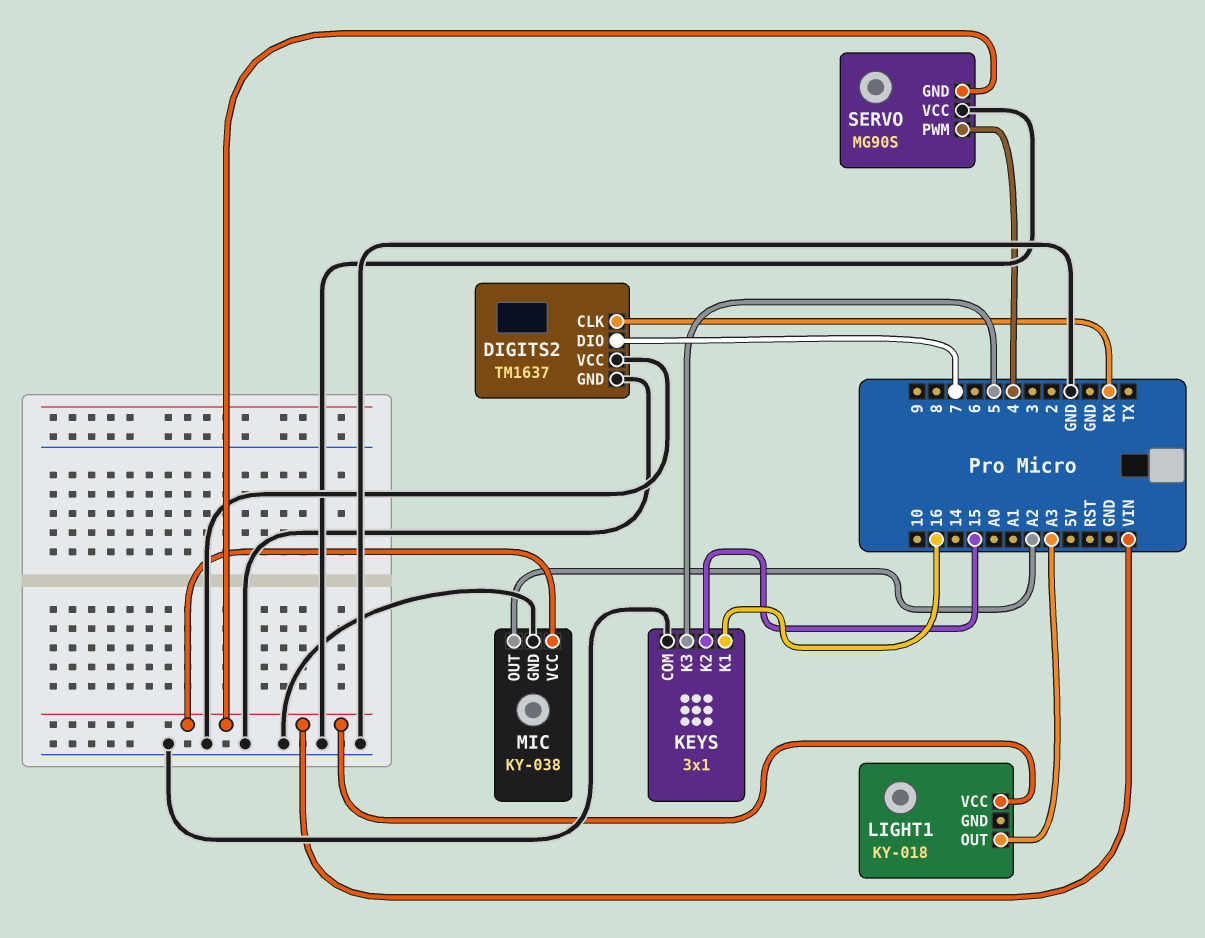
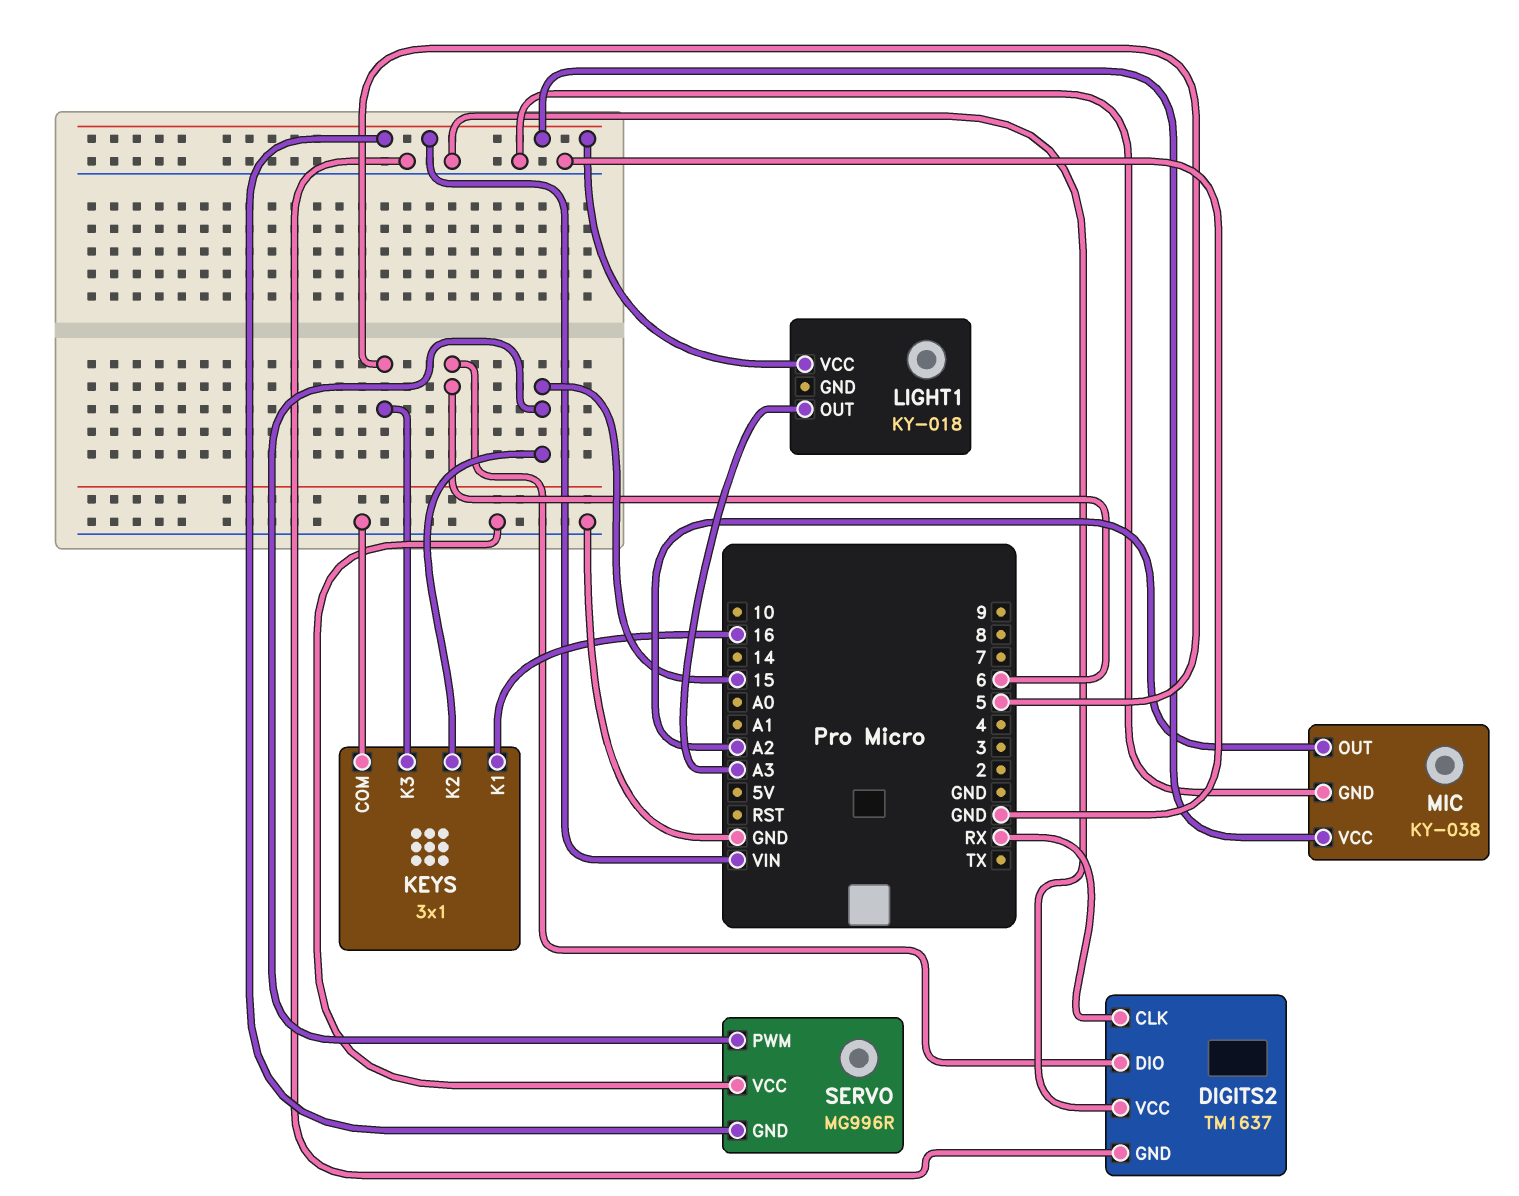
DIGITS2 pin DIO: 7 -> 6
SERVO: MG90S -> MG996R
SERVO pin PWM: 4 -> 15

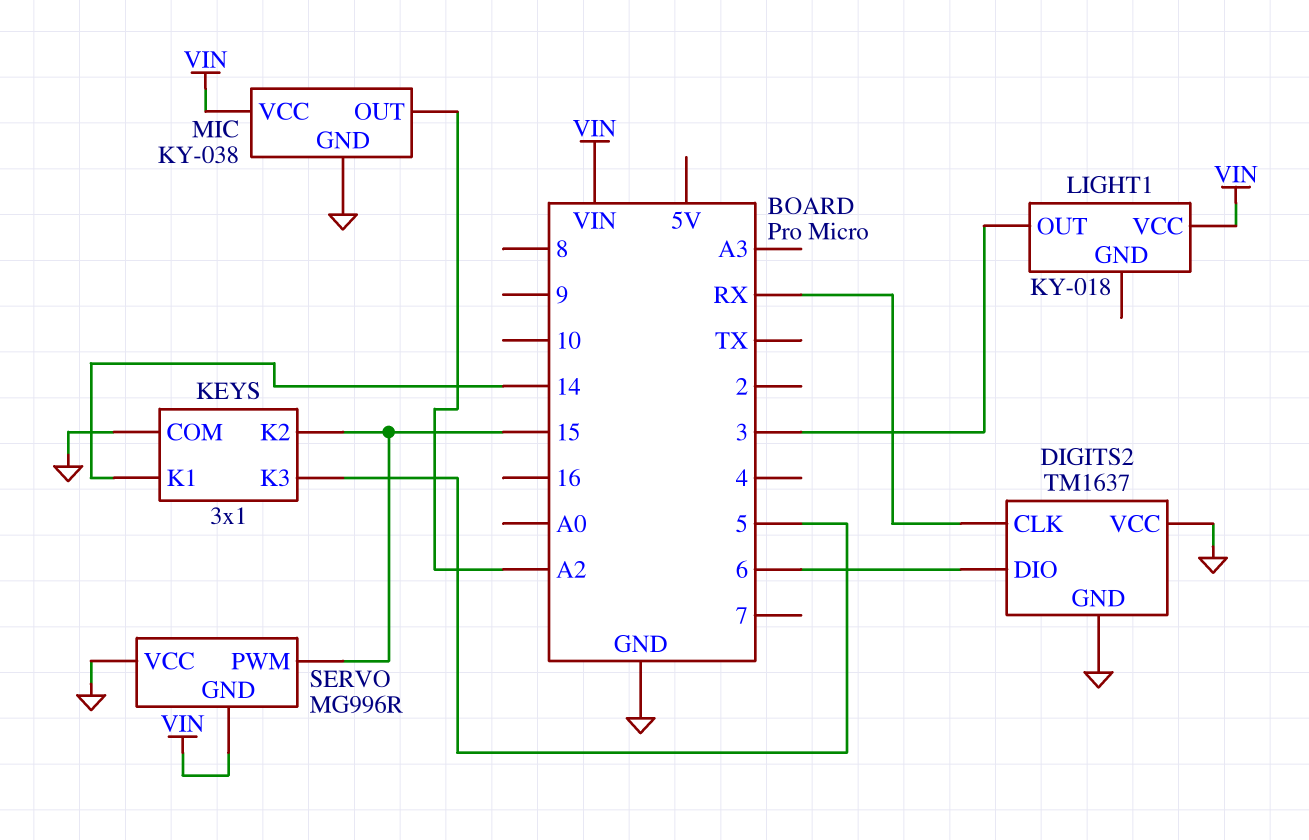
KEYS pin K1: 16 -> 14
LIGHT1 pin OUT: A3 -> 3

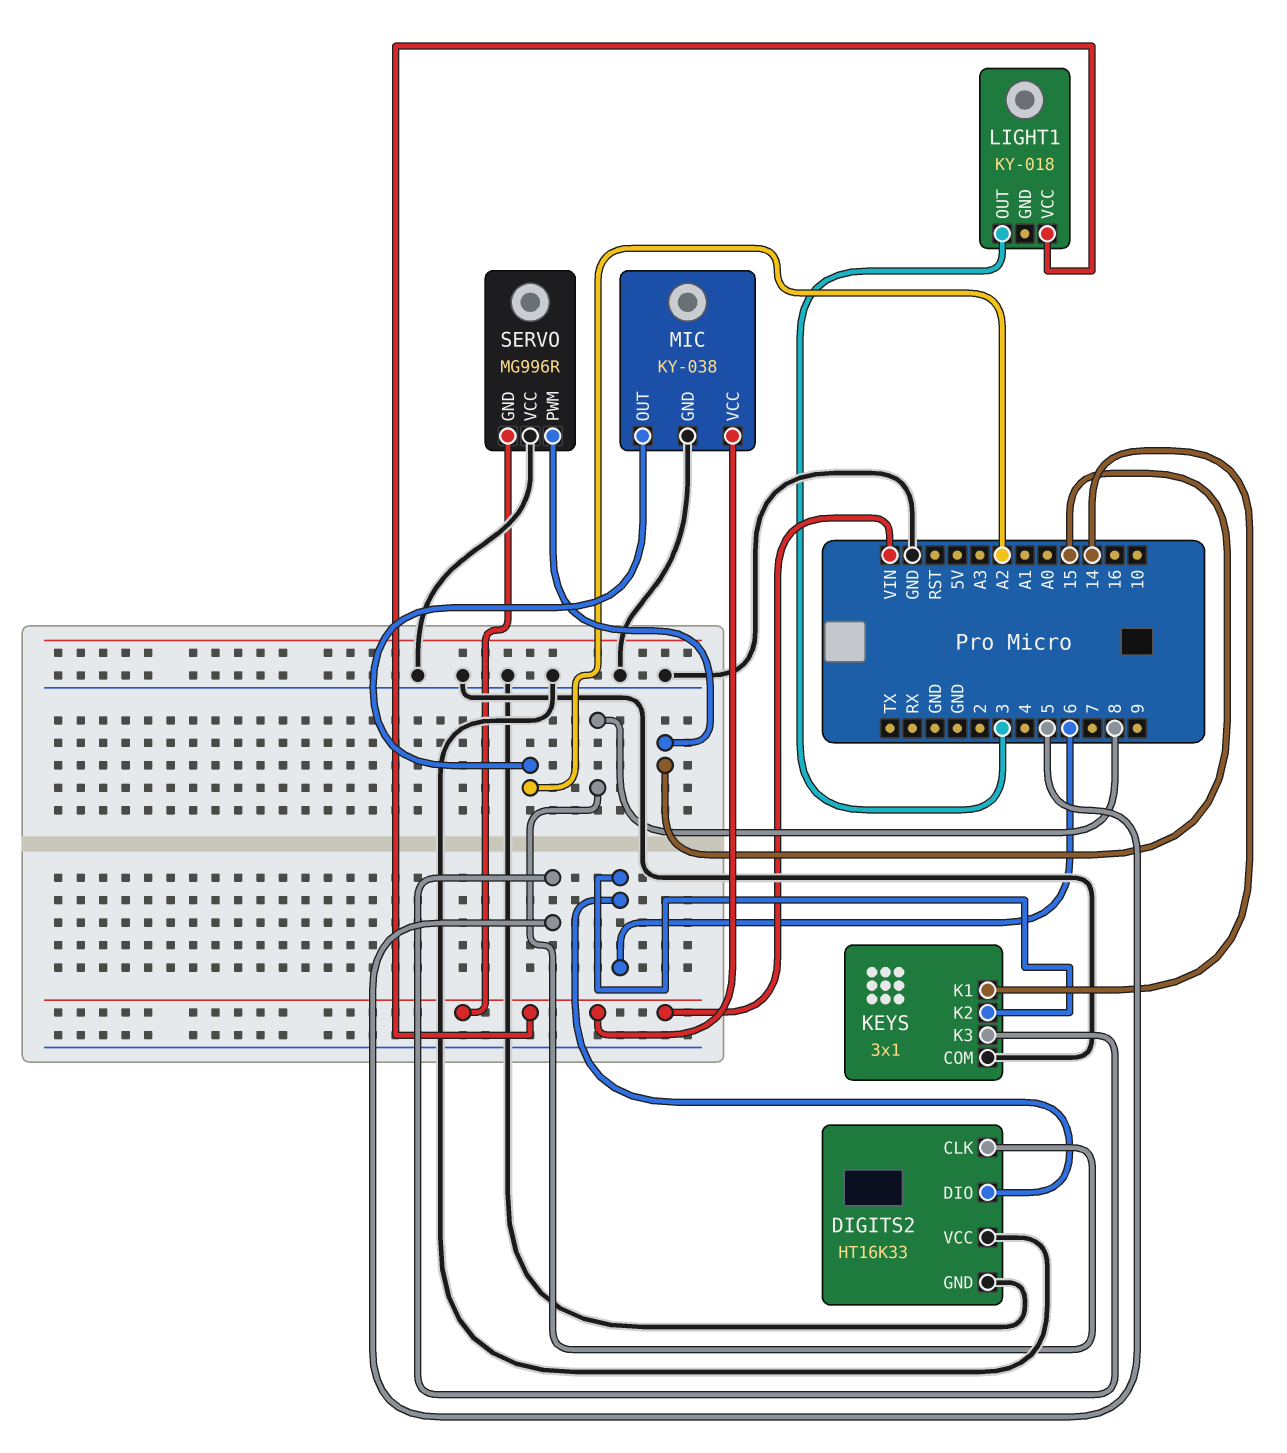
DIGITS2: TM1637 -> HT16K33
DIGITS2 pin CLK: RX -> 8
KEYS pin K2: 15 -> 6

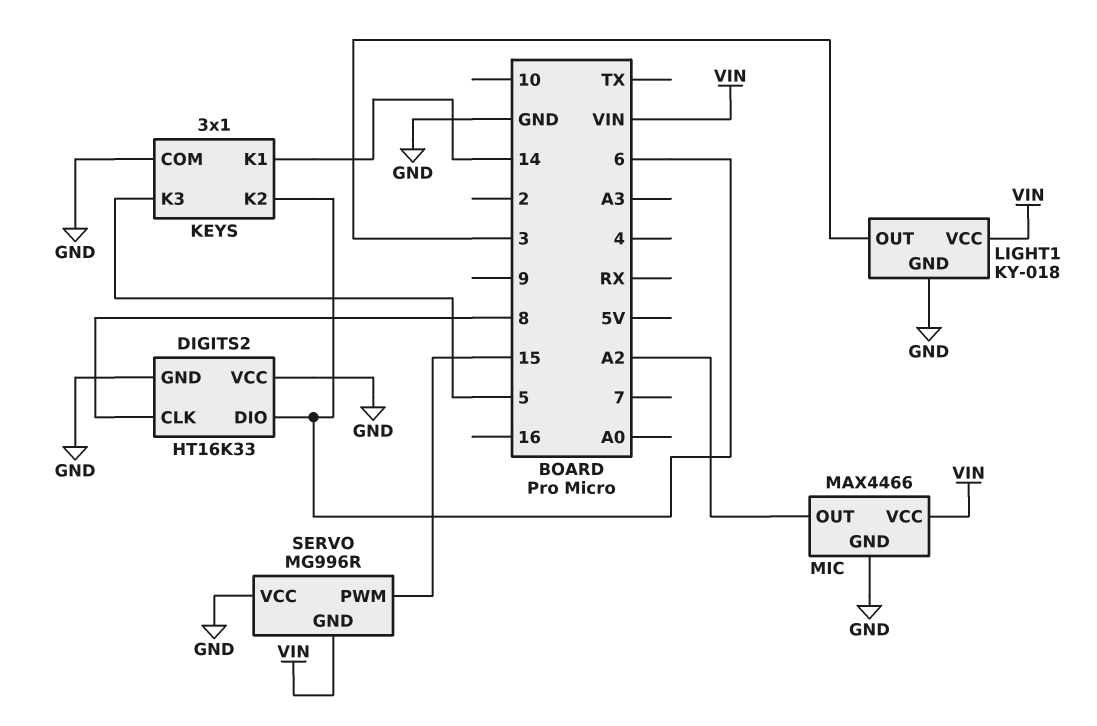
LIGHT1 pin GND: none -> GND
MIC: KY-038 -> MAX4466

